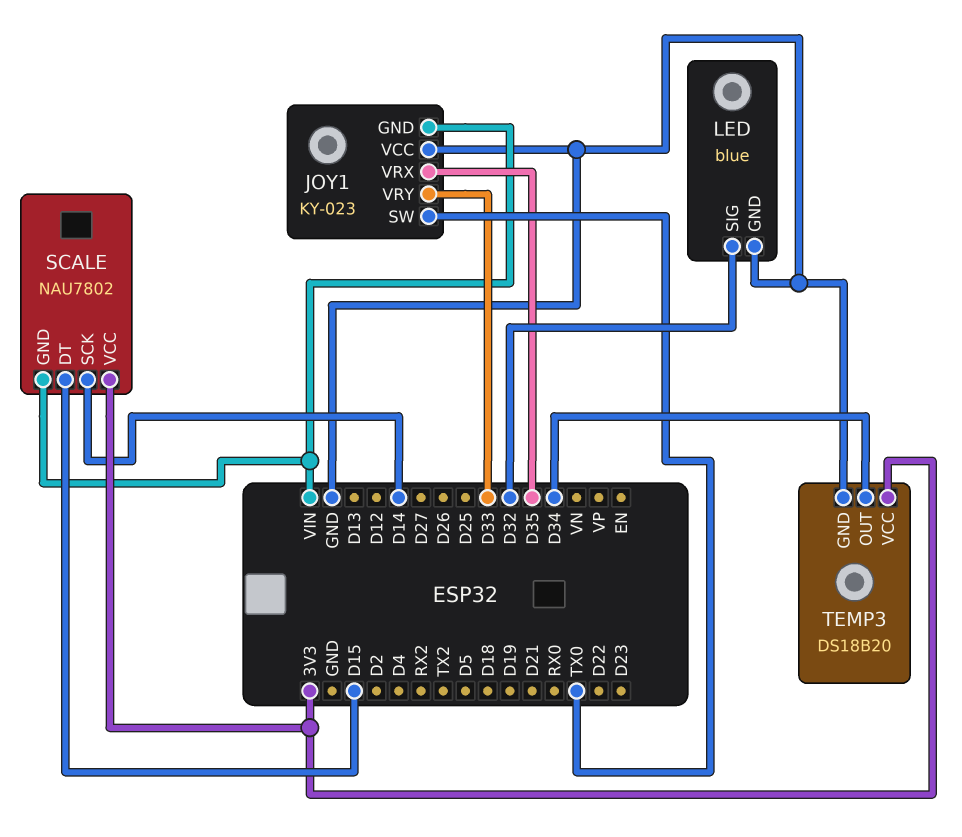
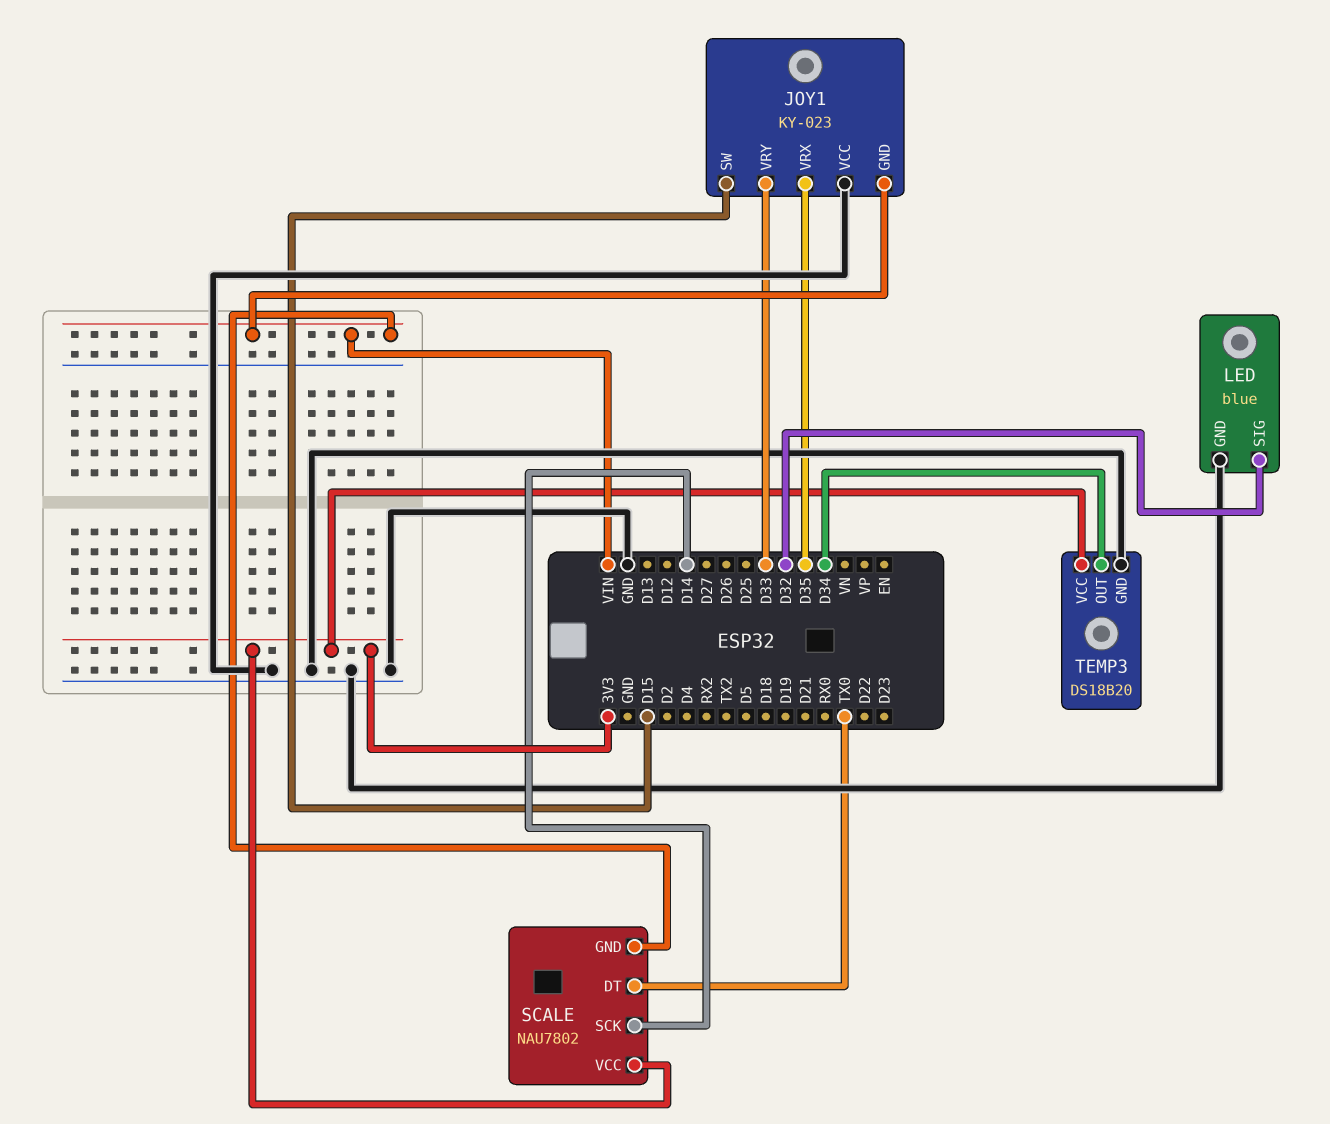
JOY1 pin SW: TX0 -> D15
SCALE pin DT: D15 -> TX0

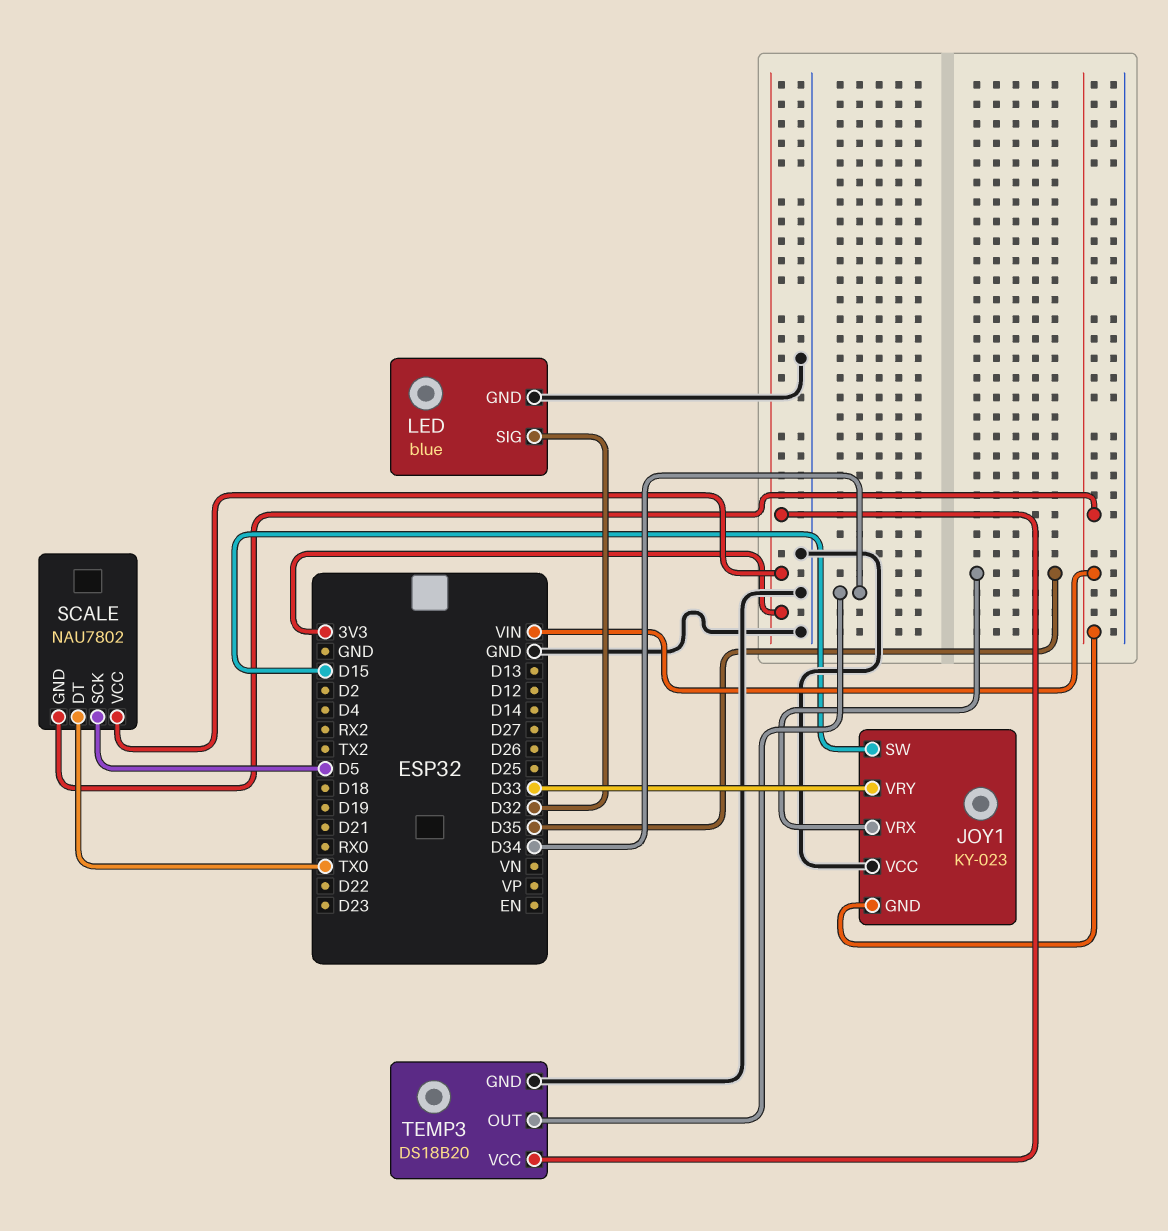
SCALE pin SCK: D14 -> D5

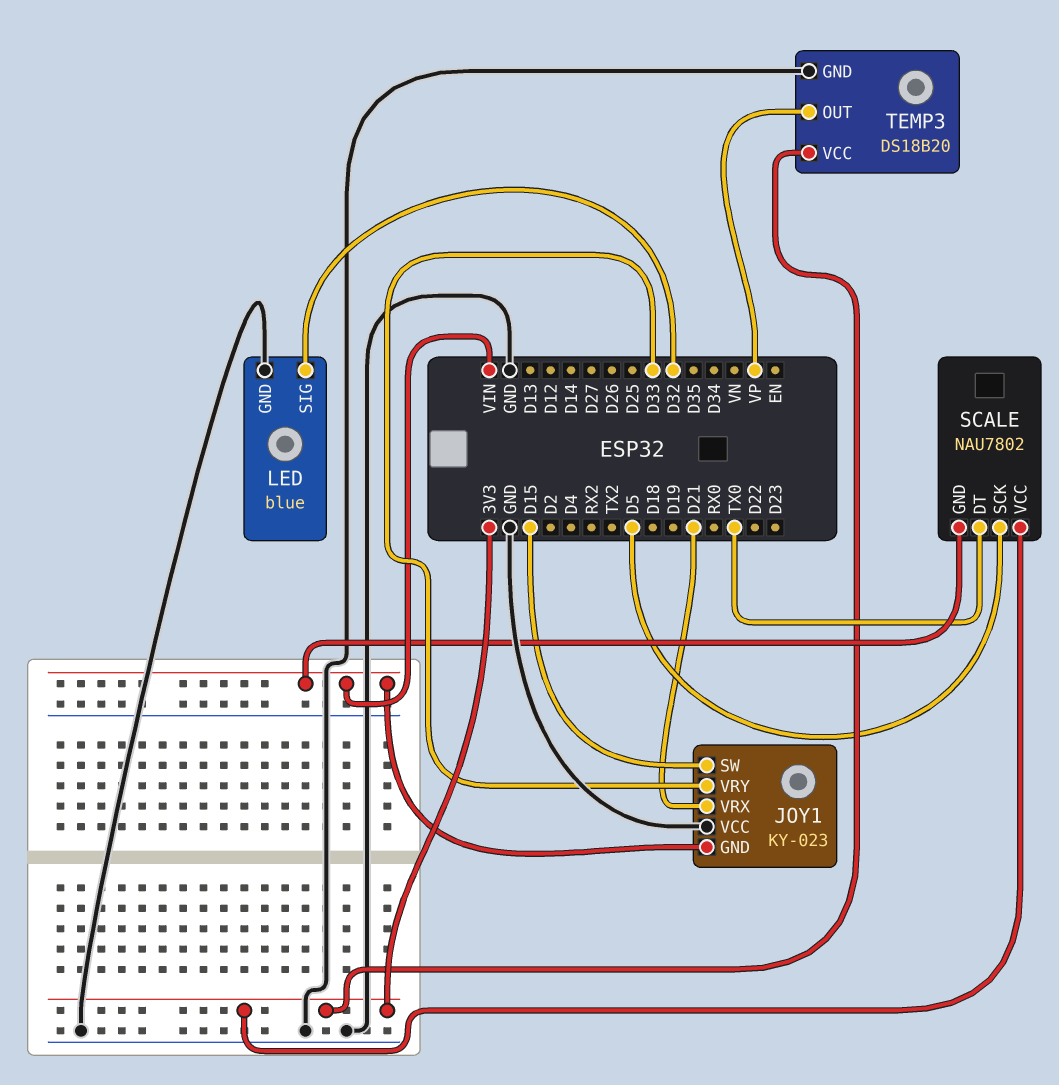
JOY1 pin VRX: D35 -> D21
TEMP3 pin OUT: D34 -> VP

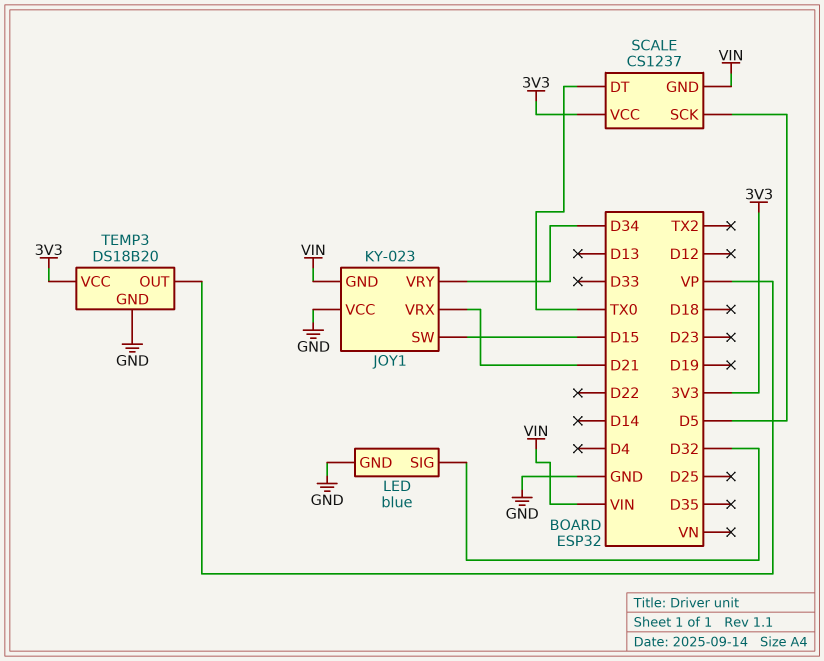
JOY1 pin VRY: D33 -> D34
SCALE: NAU7802 -> CS1237

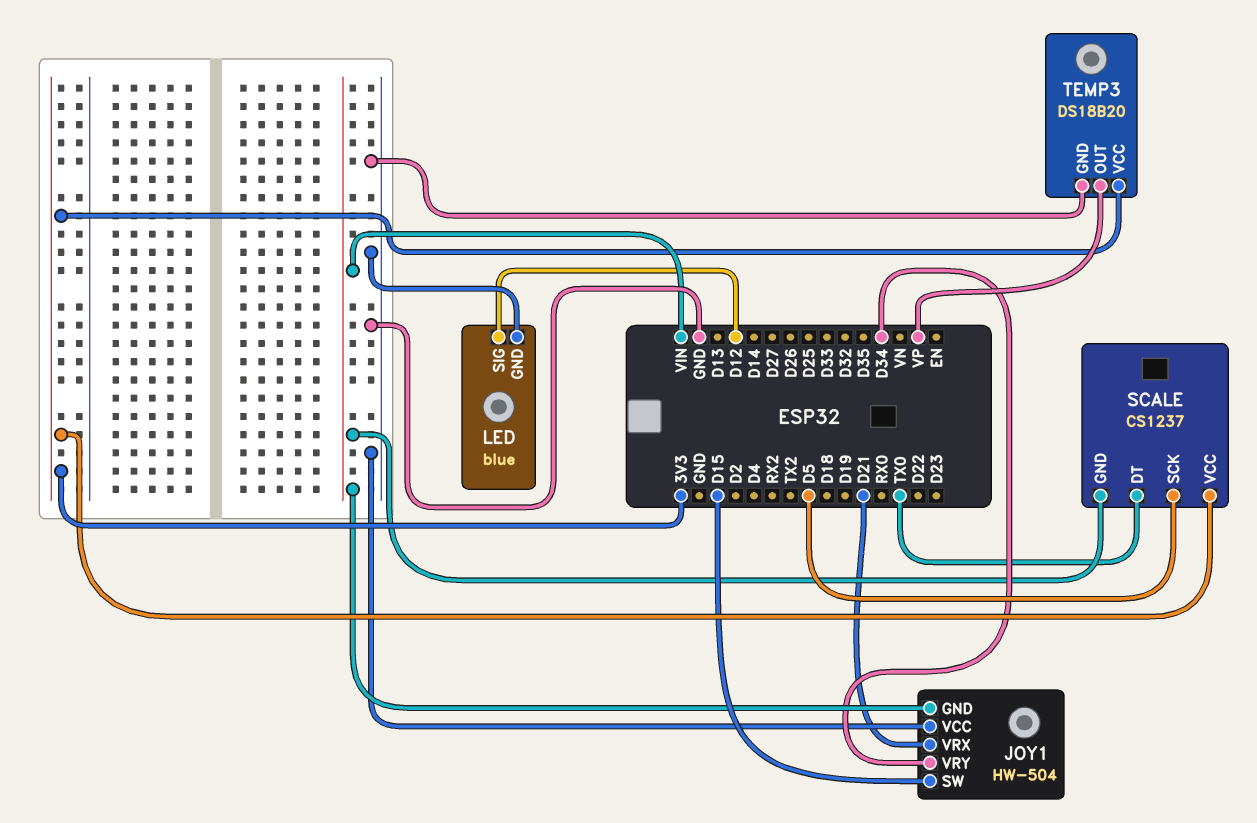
JOY1: KY-023 -> HW-504
LED pin SIG: D32 -> D12

